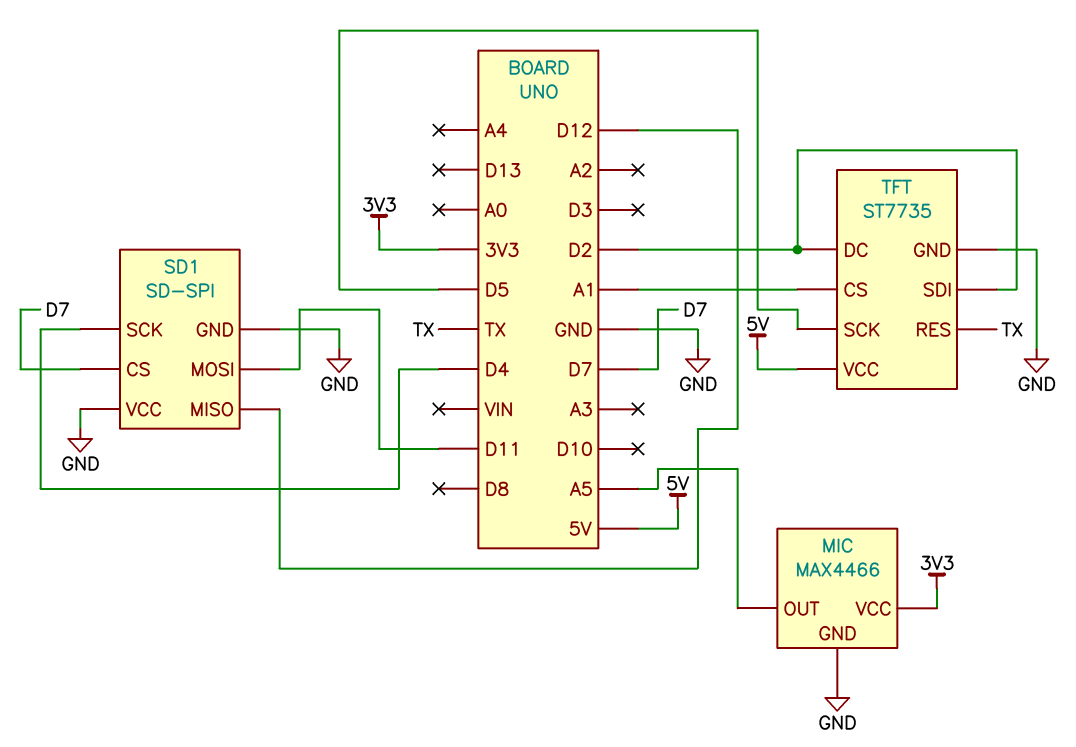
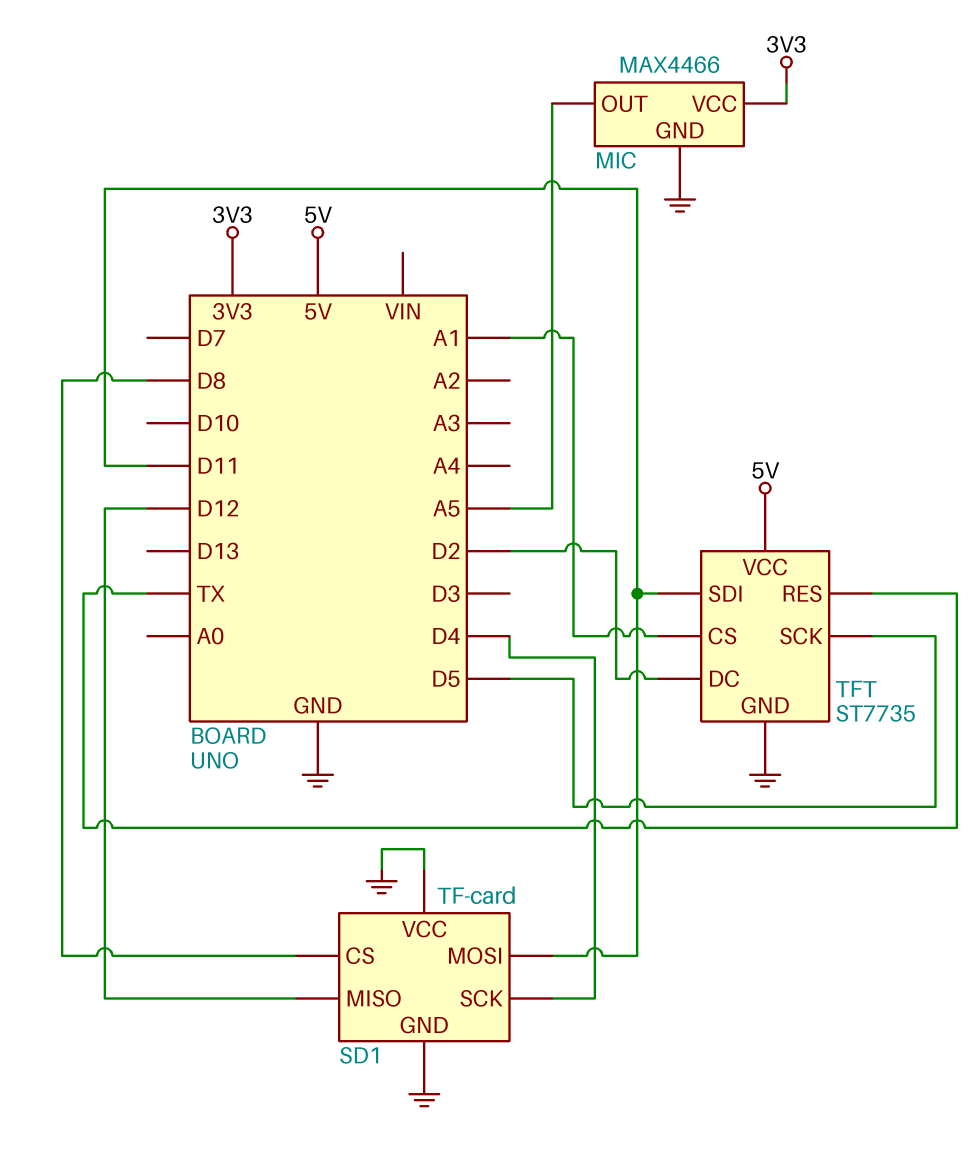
SD1: SD-SPI -> TF-card
SD1 pin CS: D7 -> D8
TFT pin SDI: D2 -> D11

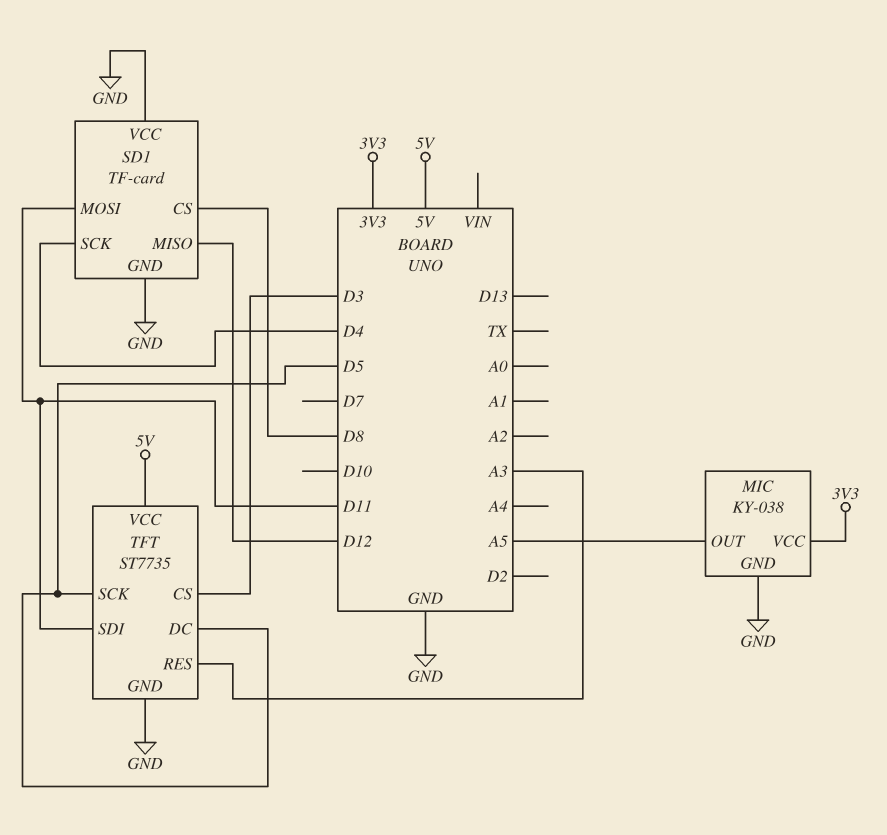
MIC: MAX4466 -> KY-038
TFT pin CS: A1 -> D3
TFT pin DC: D2 -> D5
TFT pin RES: TX -> A3

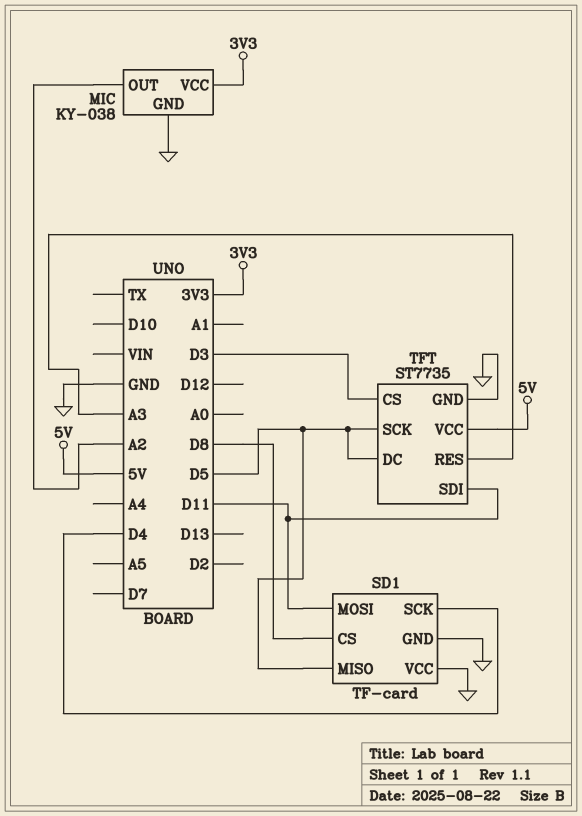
MIC pin OUT: A5 -> A2
SD1 pin MISO: D12 -> D5

